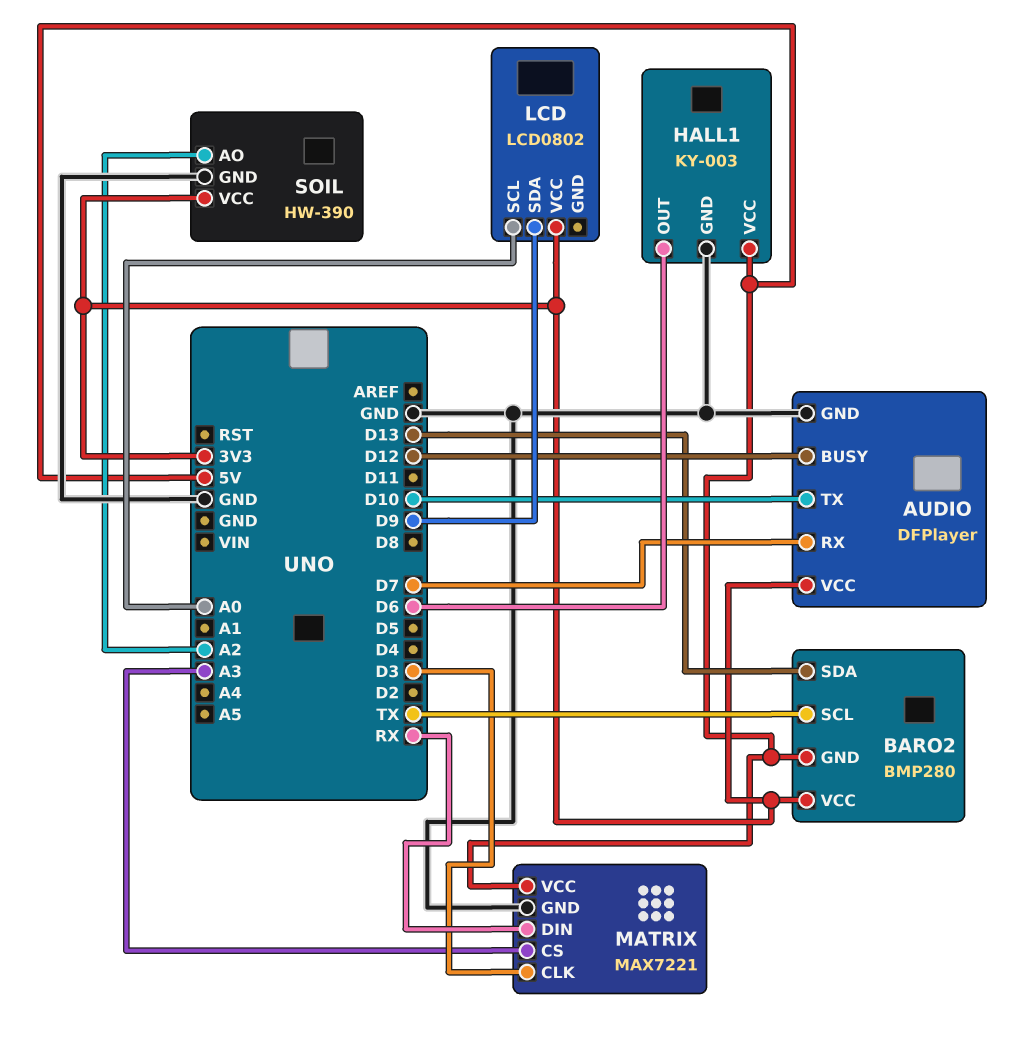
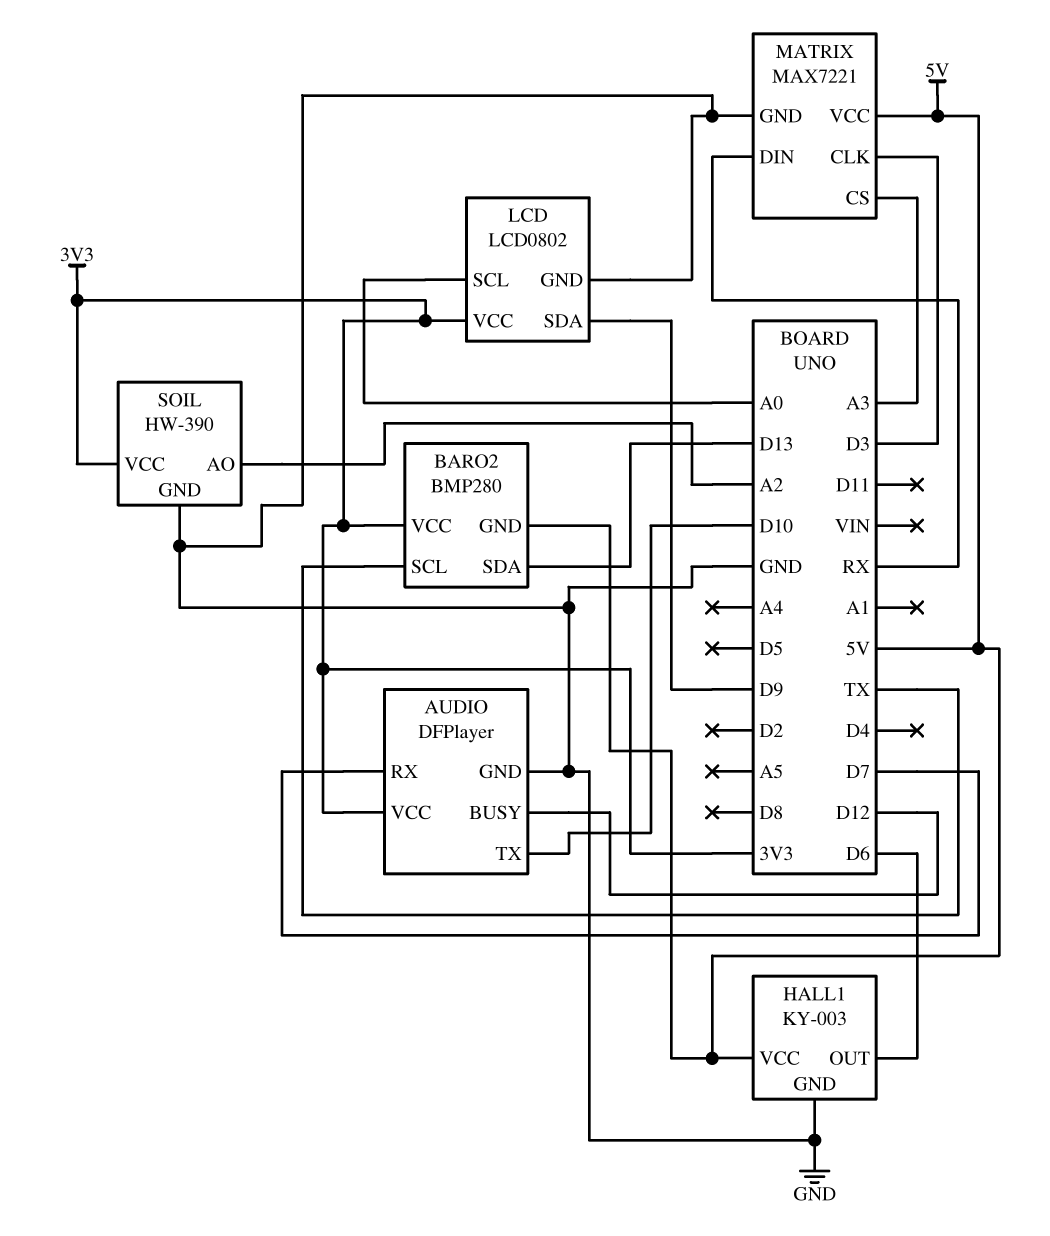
LCD pin GND: none -> GND

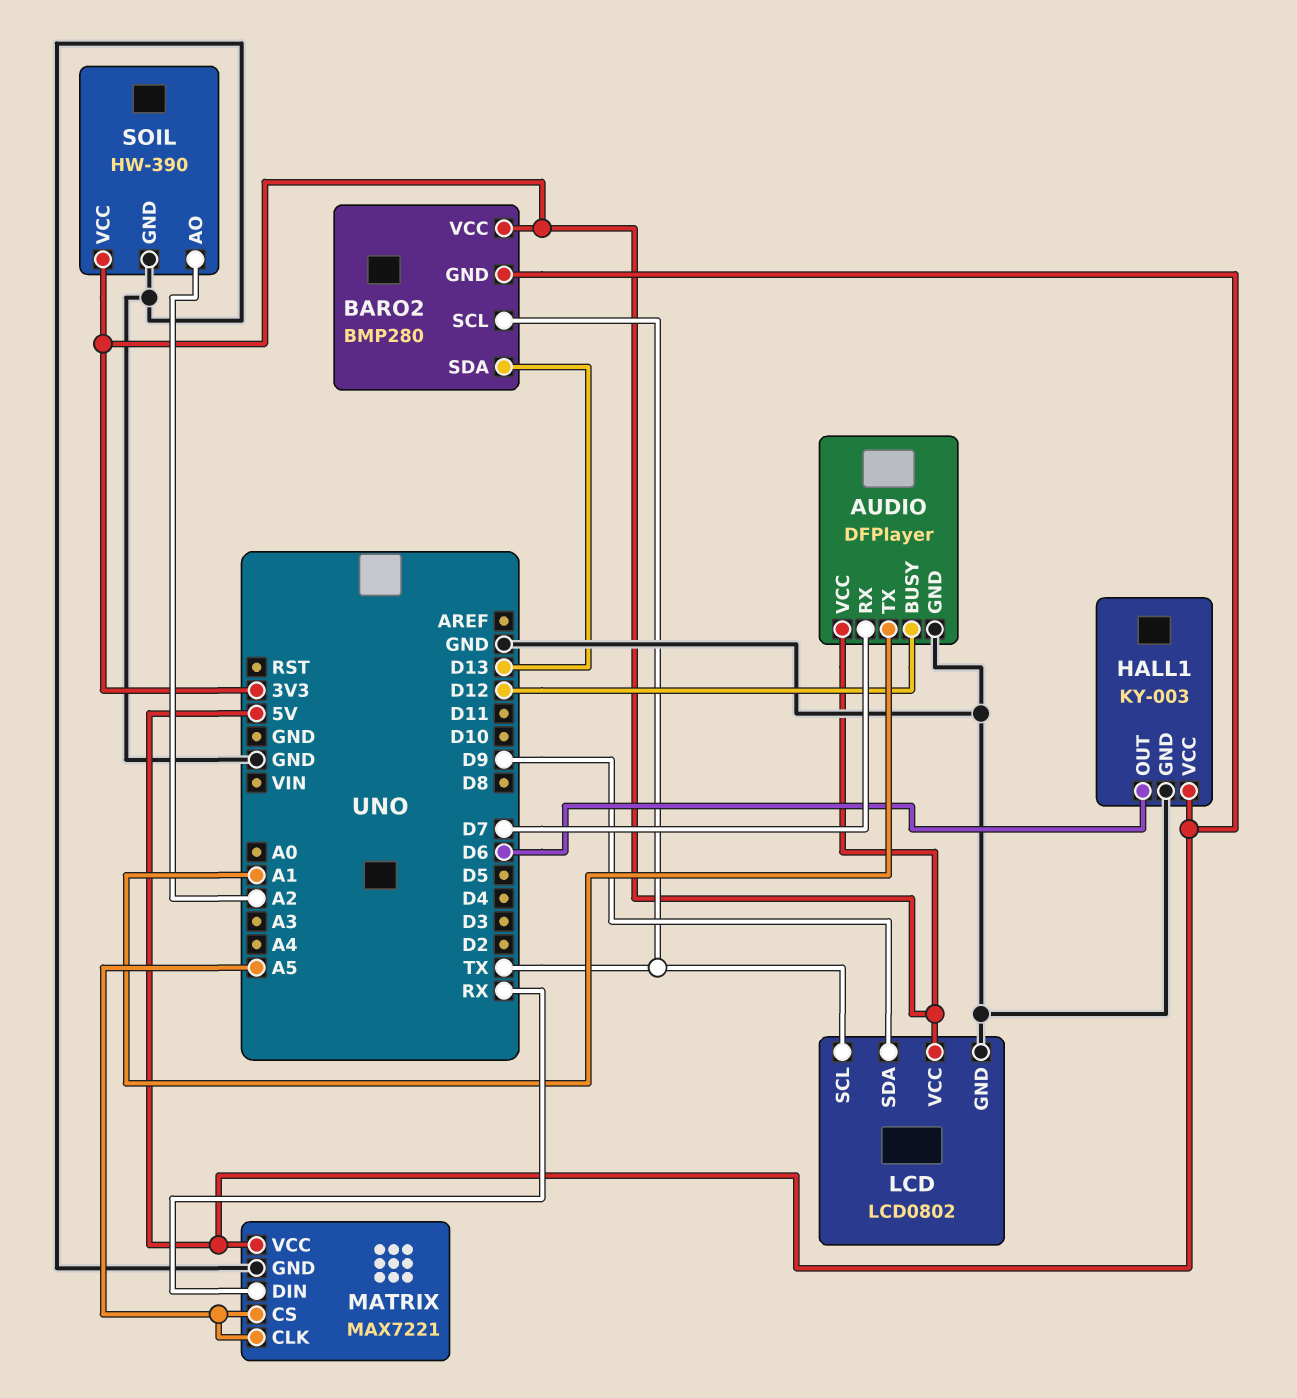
AUDIO pin TX: D10 -> A1
LCD pin SCL: A0 -> TX
MATRIX pin CLK: D3 -> A5
MATRIX pin CS: A3 -> A5

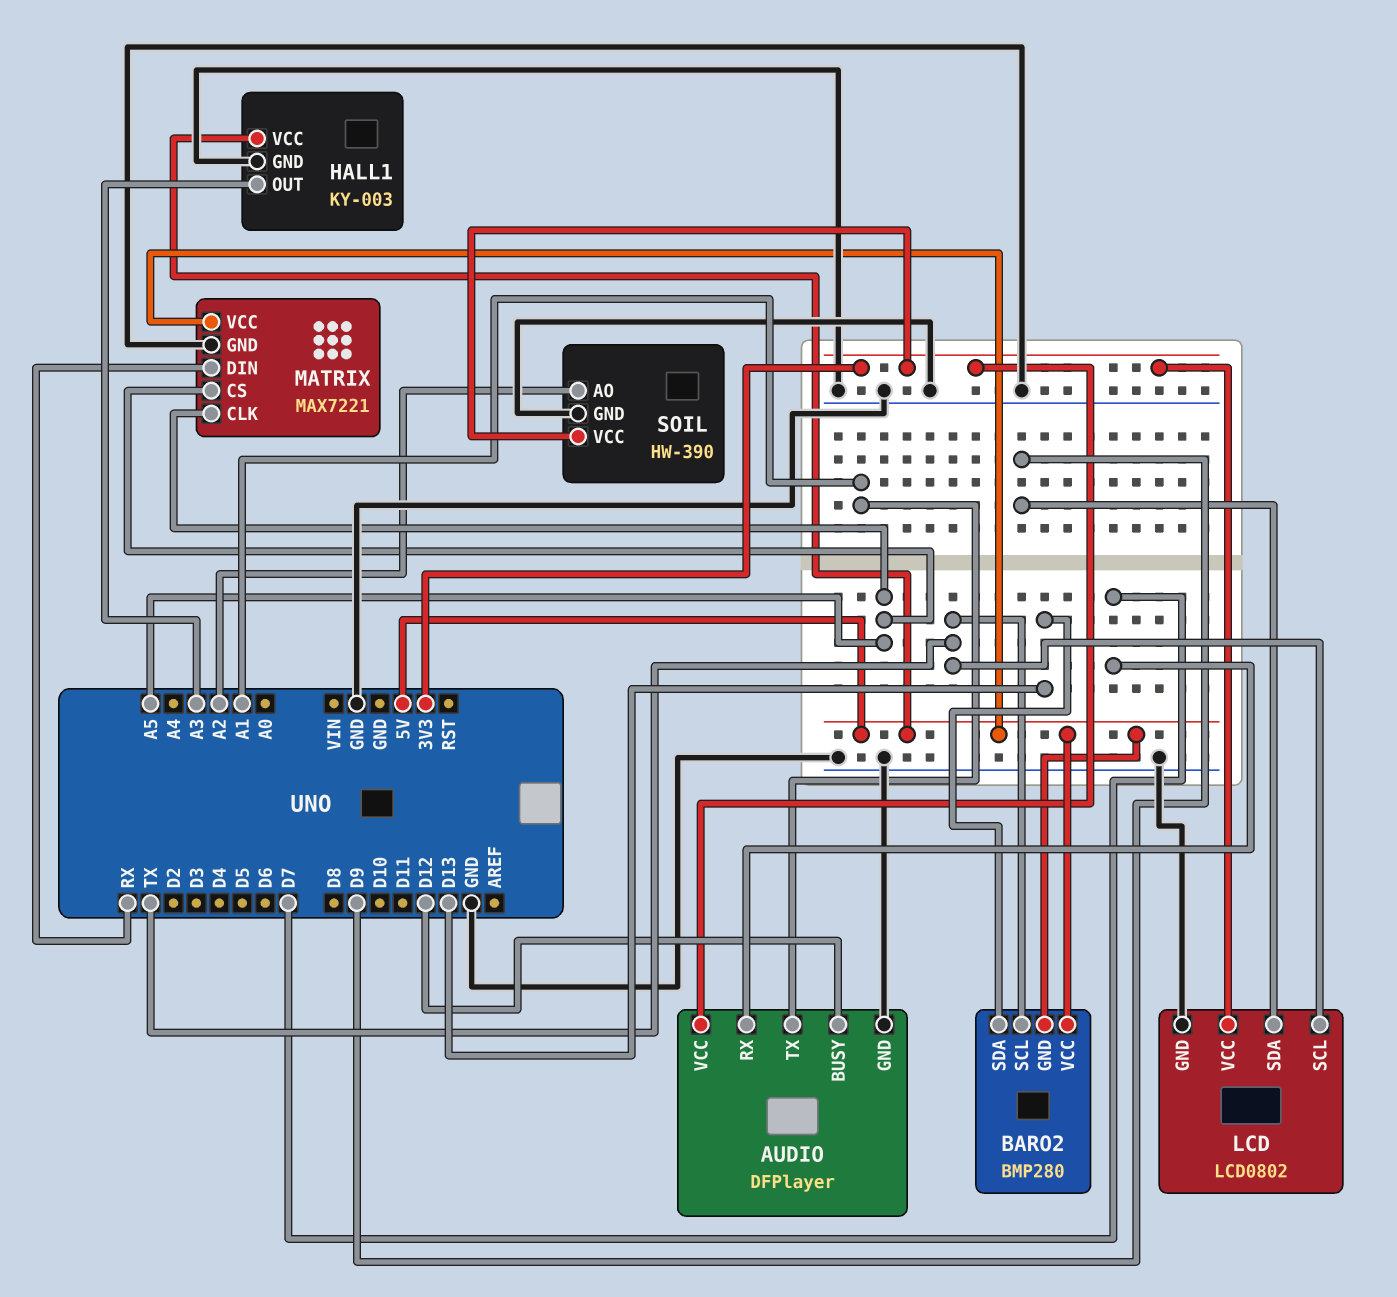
BARO2 pin VCC: 3V3 -> 5V
HALL1 pin OUT: D6 -> A3

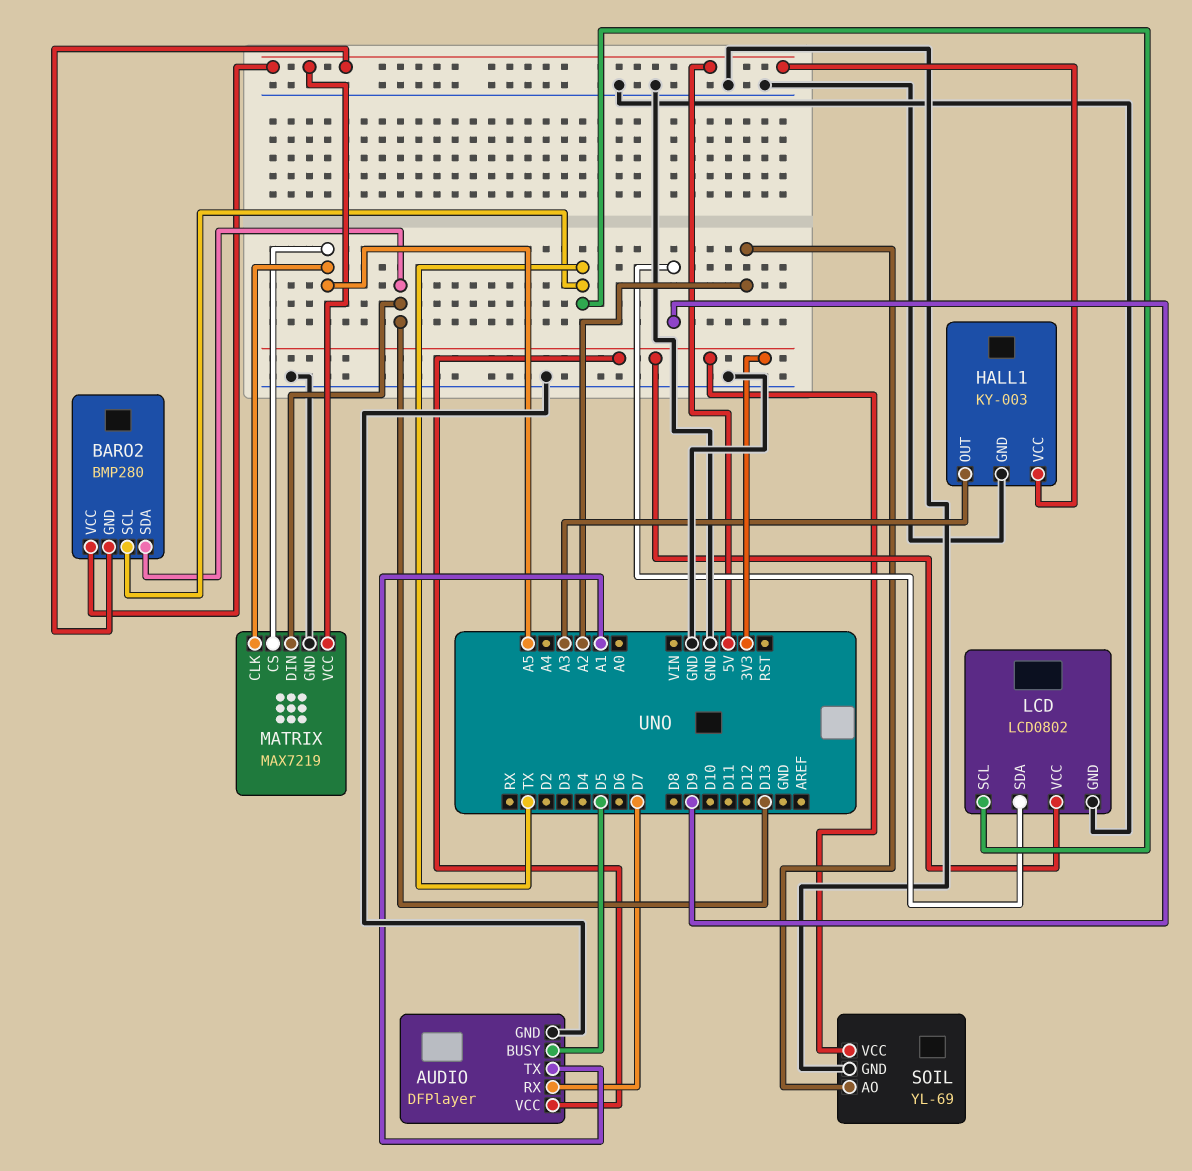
AUDIO pin BUSY: D12 -> D5
MATRIX: MAX7221 -> MAX7219
MATRIX pin DIN: RX -> D13
SOIL: HW-390 -> YL-69

